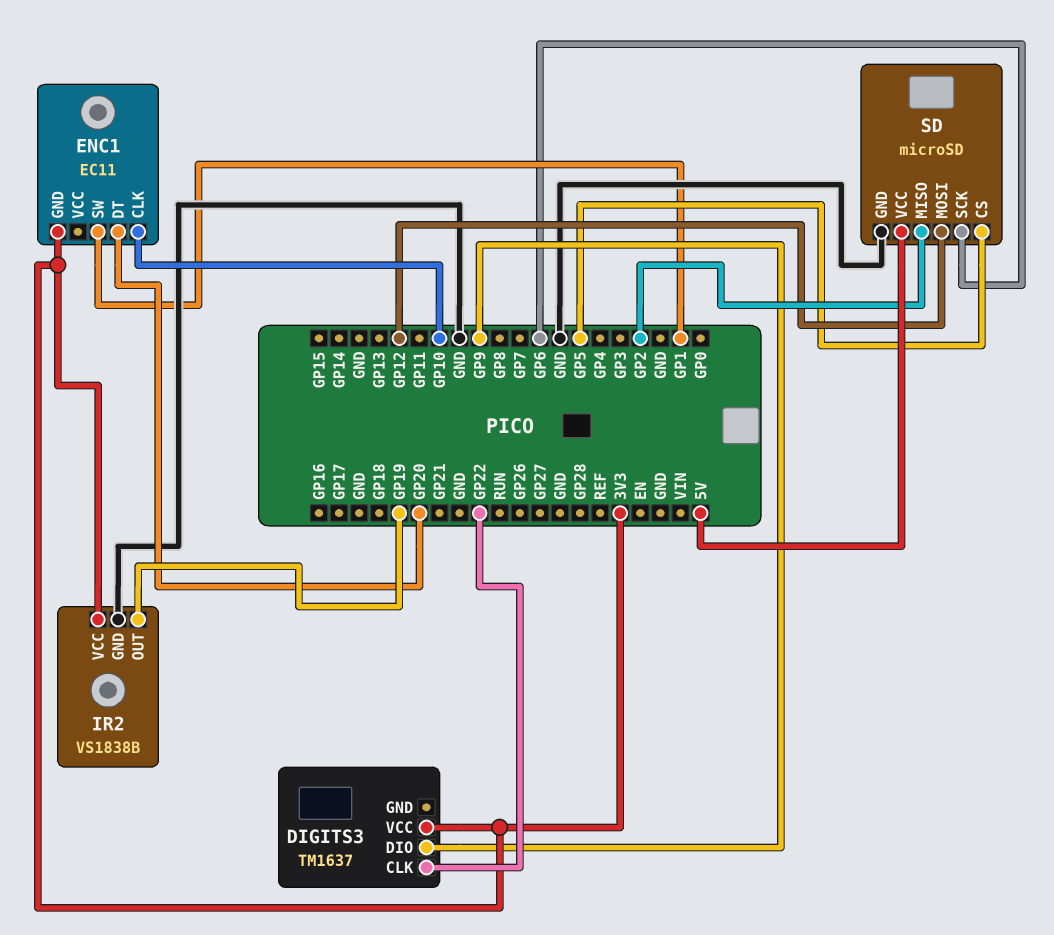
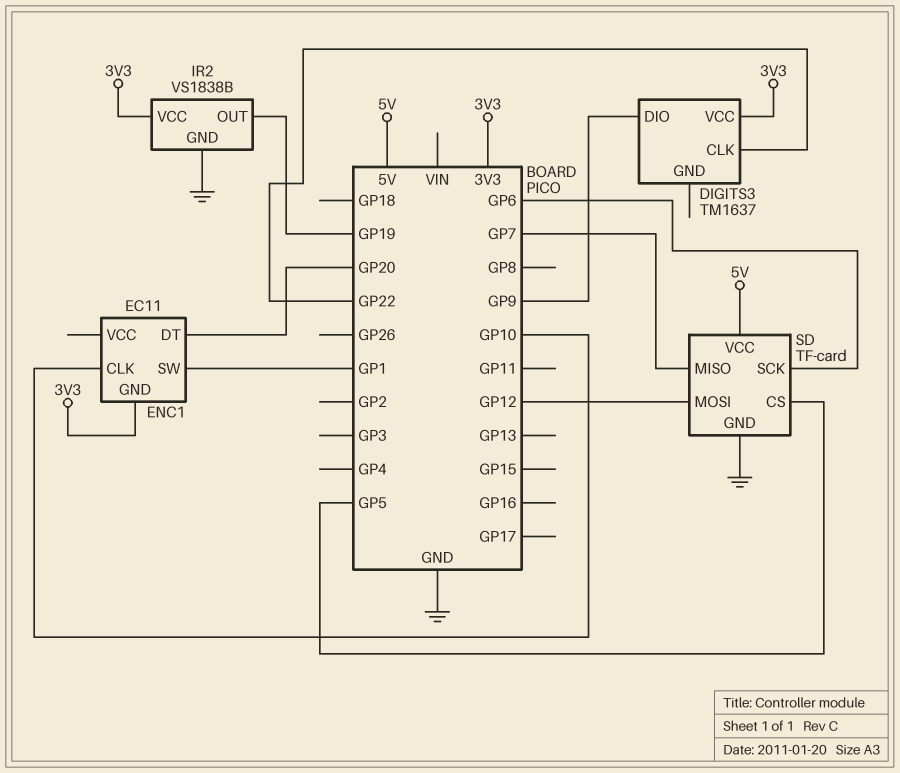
SD: microSD -> TF-card
SD pin MISO: GP2 -> GP7

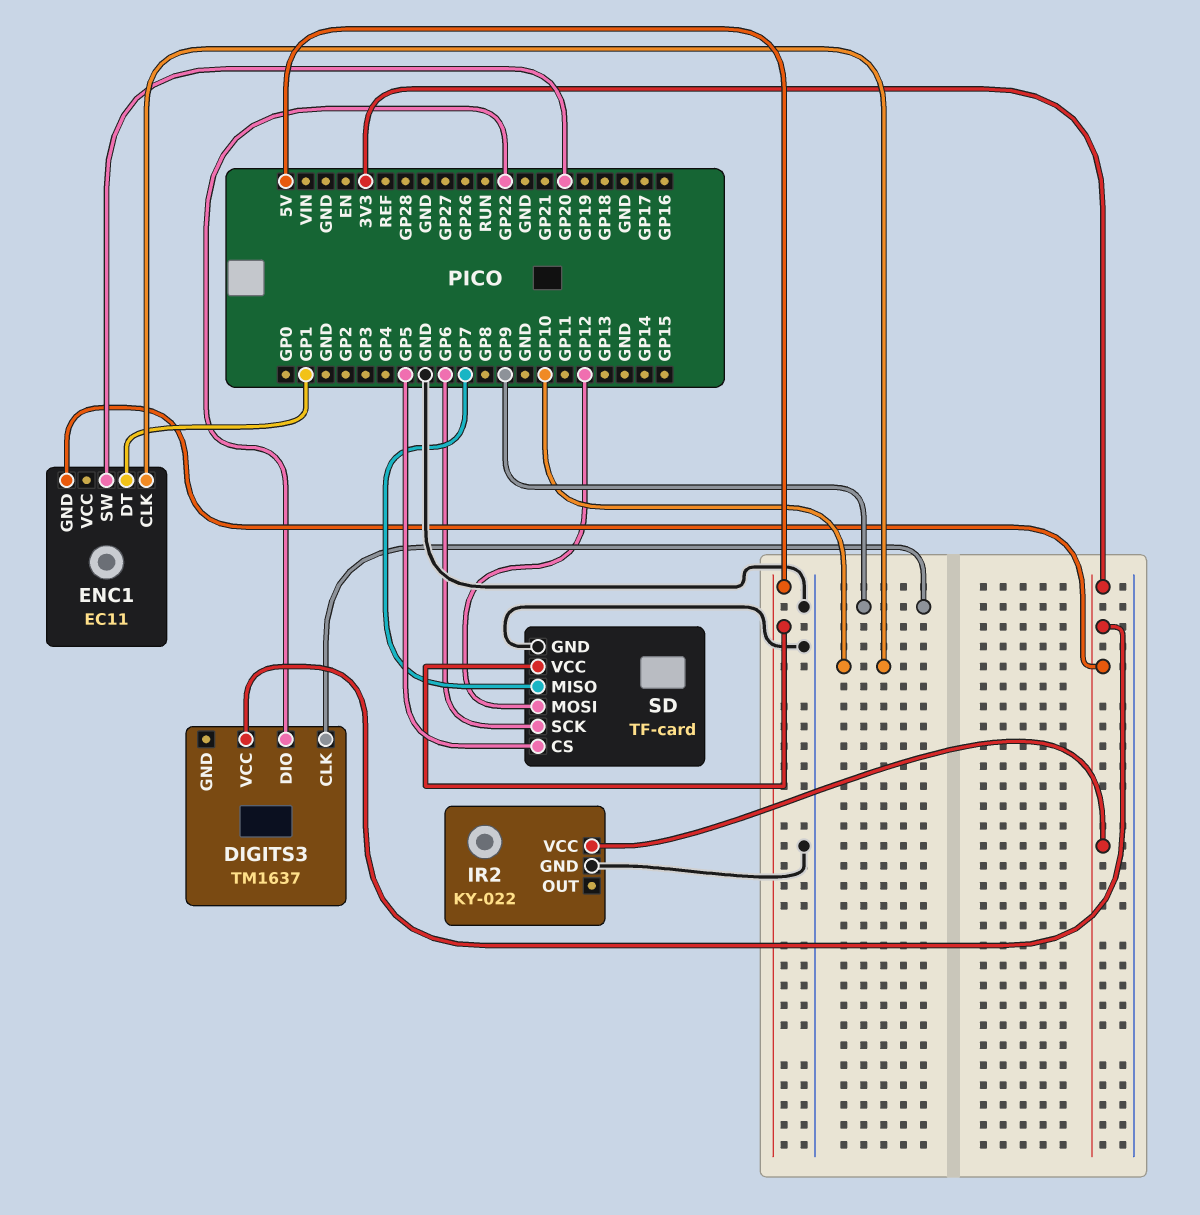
DIGITS3 pin CLK: GP22 -> GP9
DIGITS3 pin DIO: GP9 -> GP22
ENC1 pin DT: GP20 -> GP1
ENC1 pin SW: GP1 -> GP20
IR2: VS1838B -> KY-022
IR2 pin OUT: GP19 -> none

